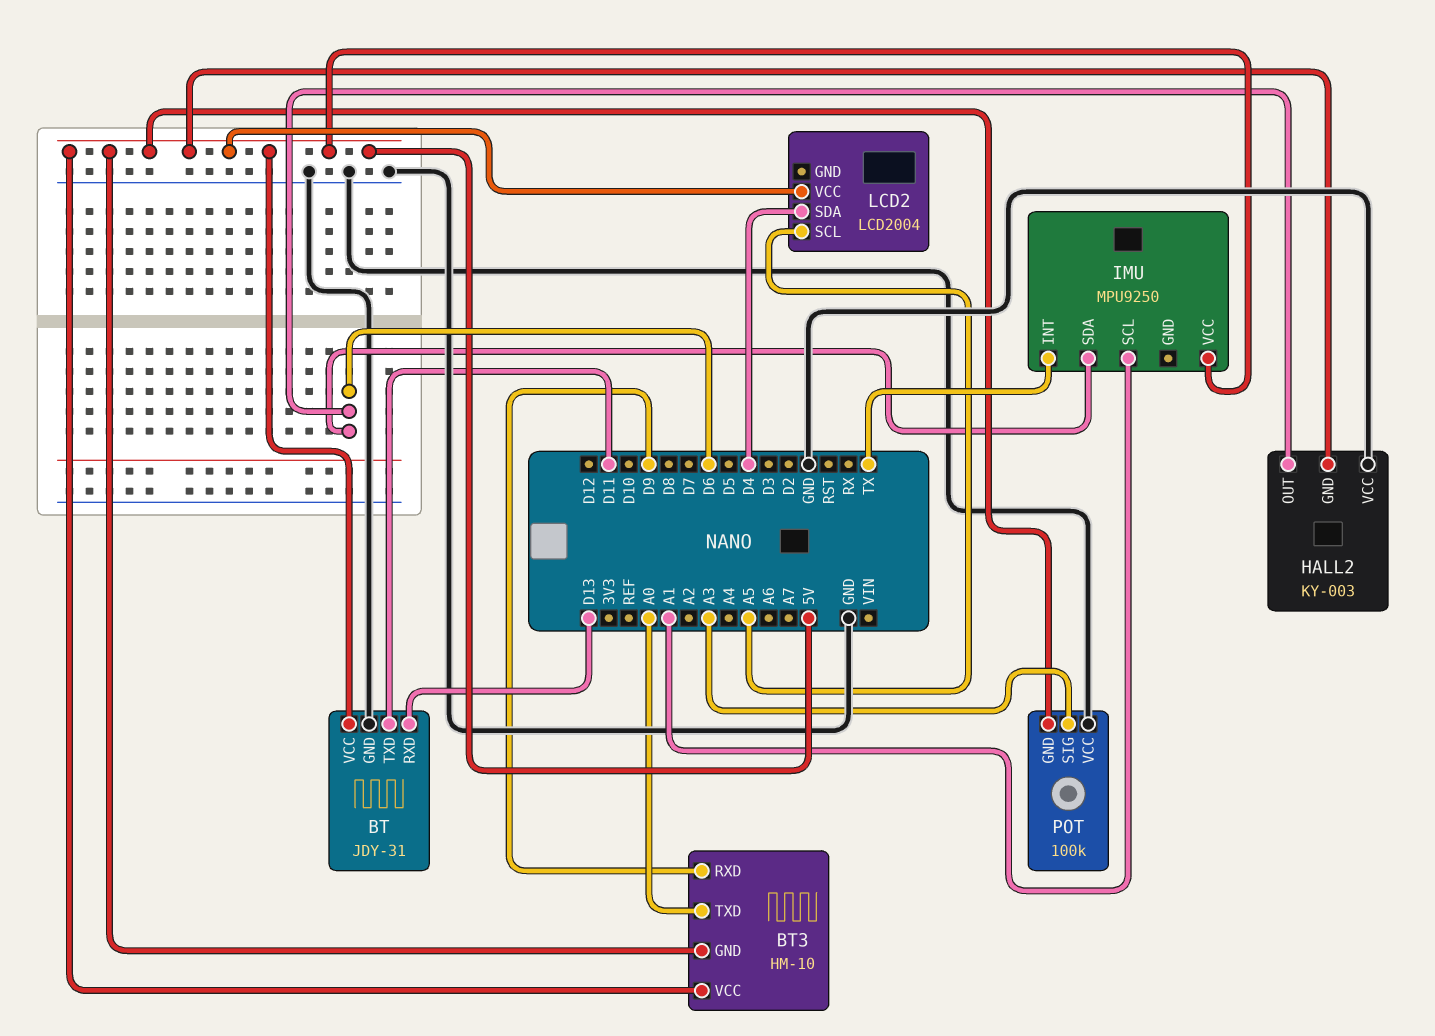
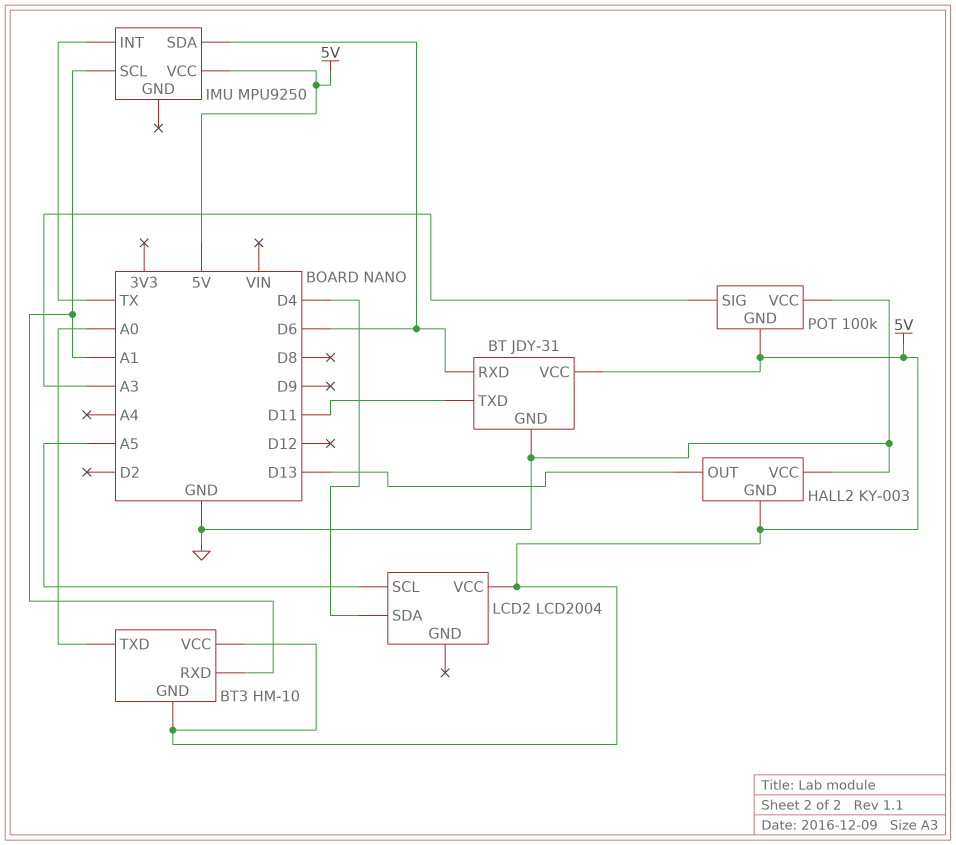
BT pin RXD: D13 -> D6
BT3 pin RXD: D9 -> A1
HALL2 pin OUT: D6 -> D13

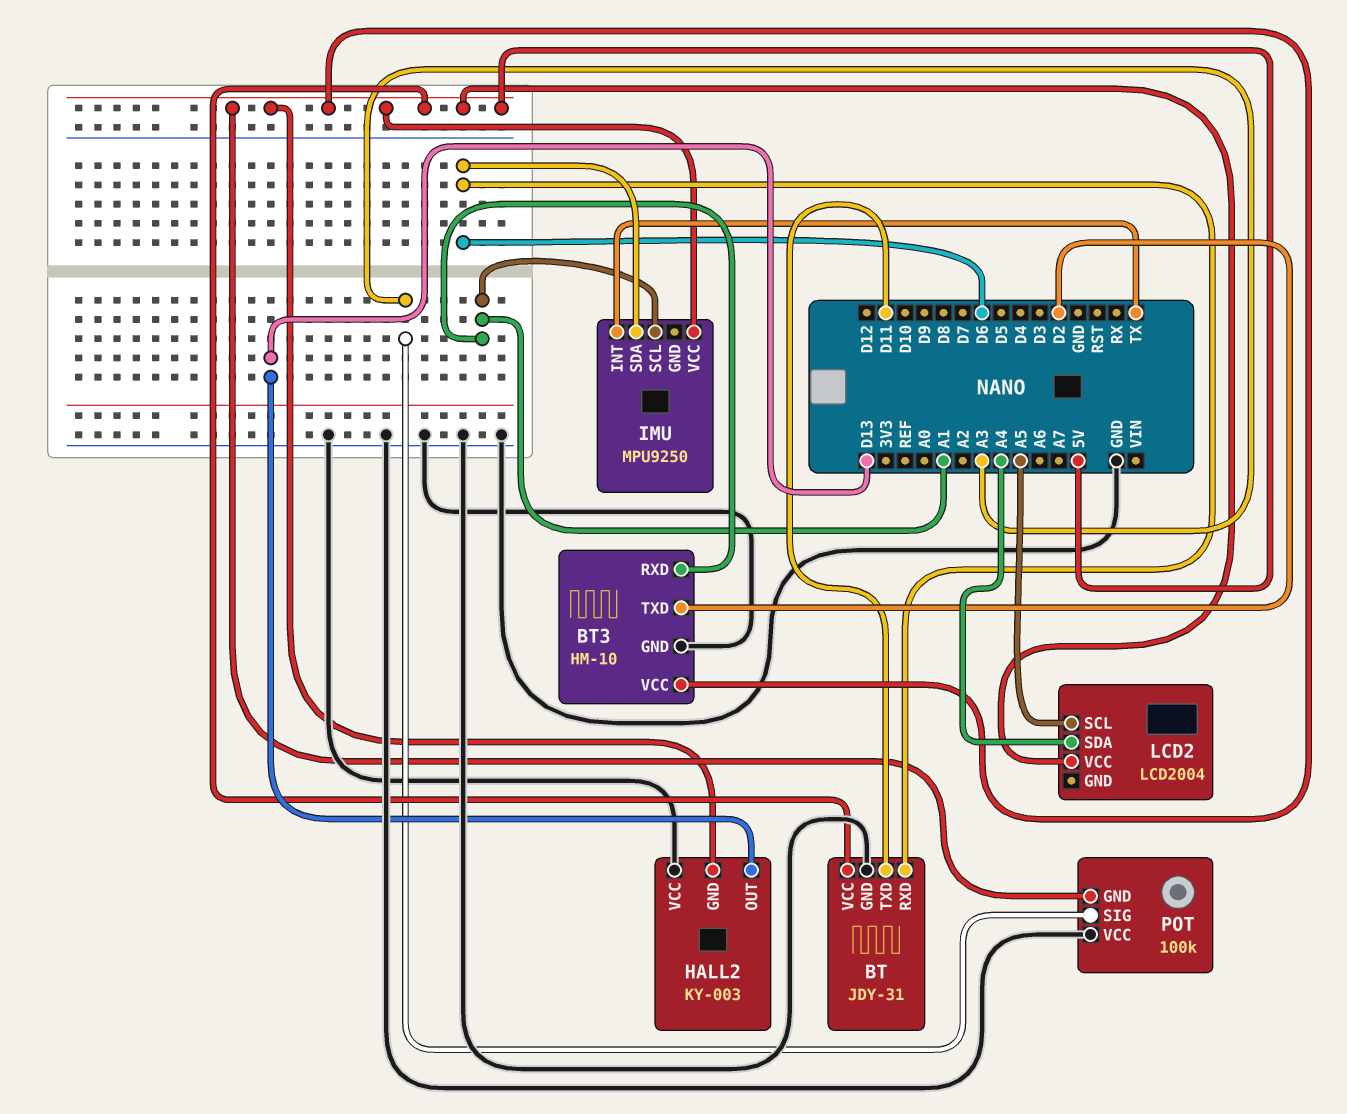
BT3 pin GND: 5V -> GND
BT3 pin TXD: A0 -> D2
LCD2 pin SDA: D4 -> A4

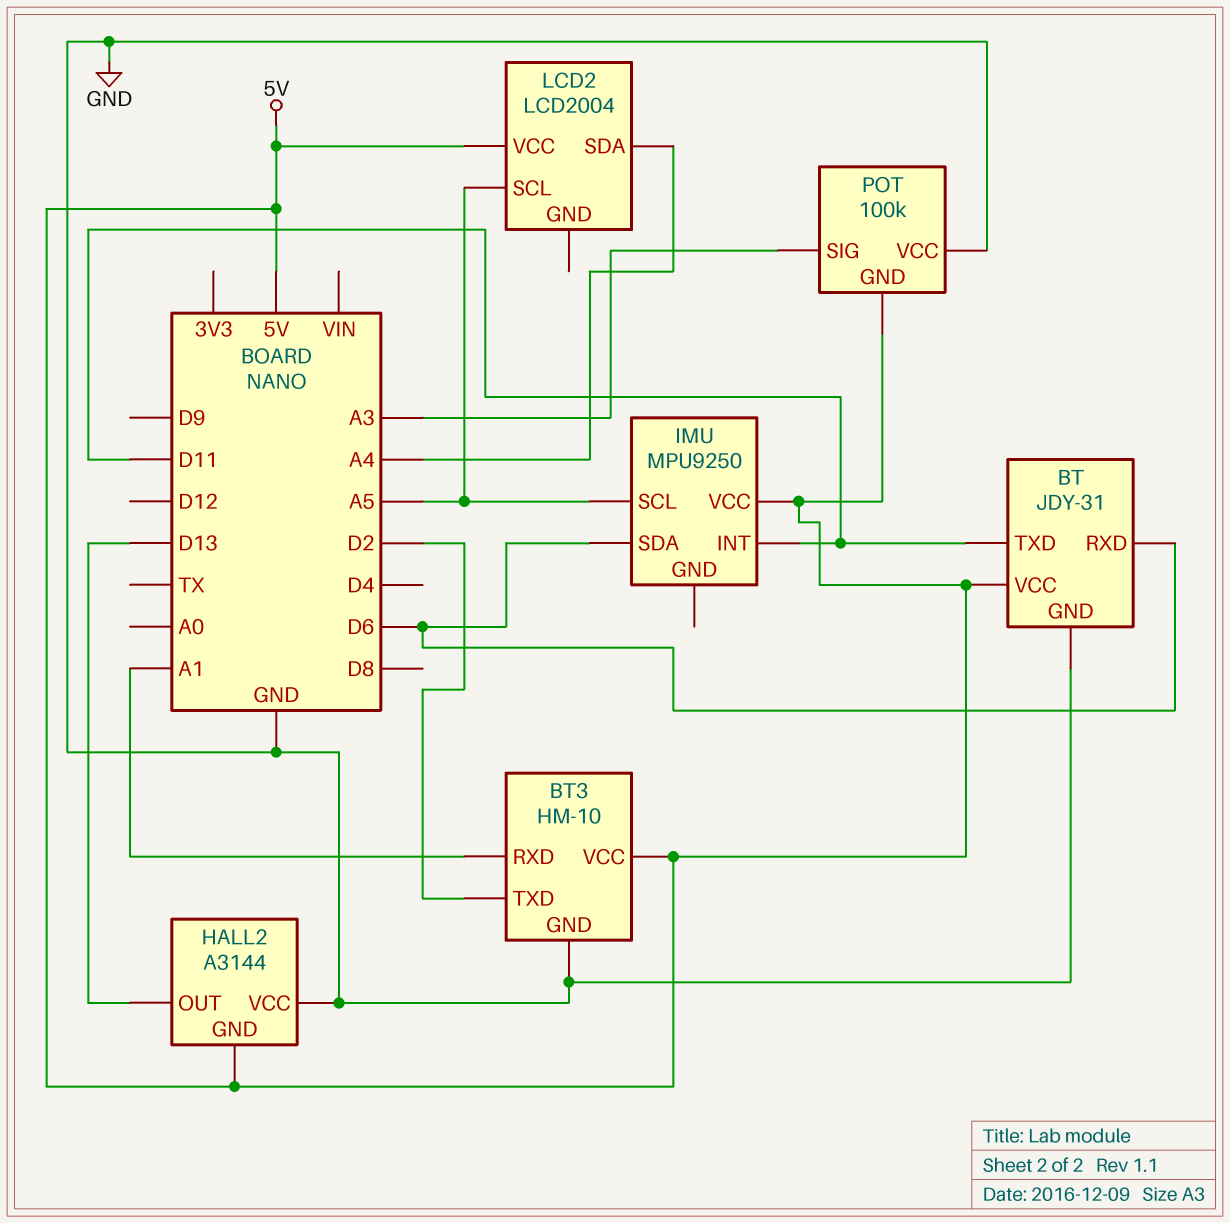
HALL2: KY-003 -> A3144
IMU pin INT: TX -> D11
IMU pin SCL: A1 -> A5

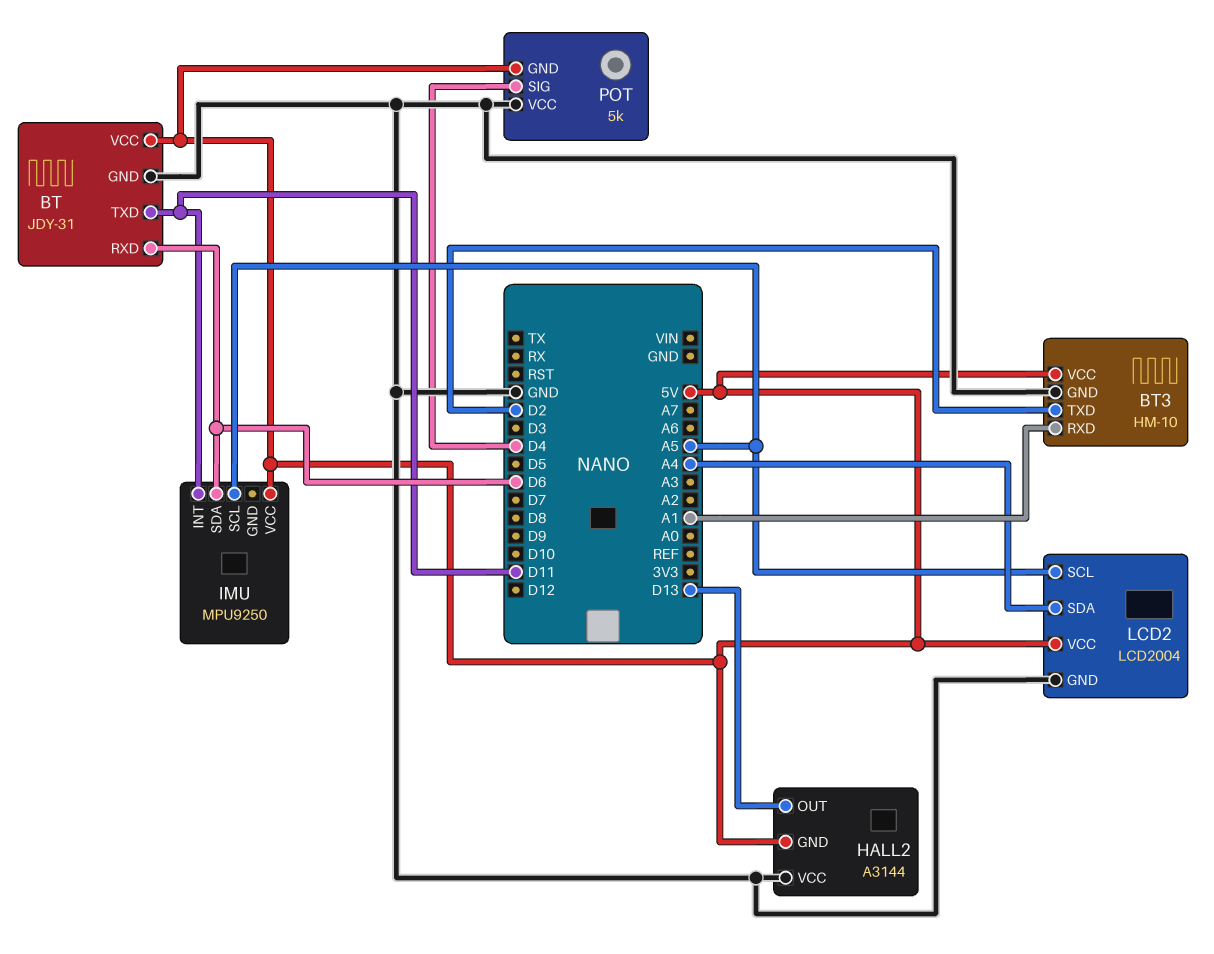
LCD2 pin GND: none -> GND
POT: 100k -> 5k
POT pin SIG: A3 -> D4

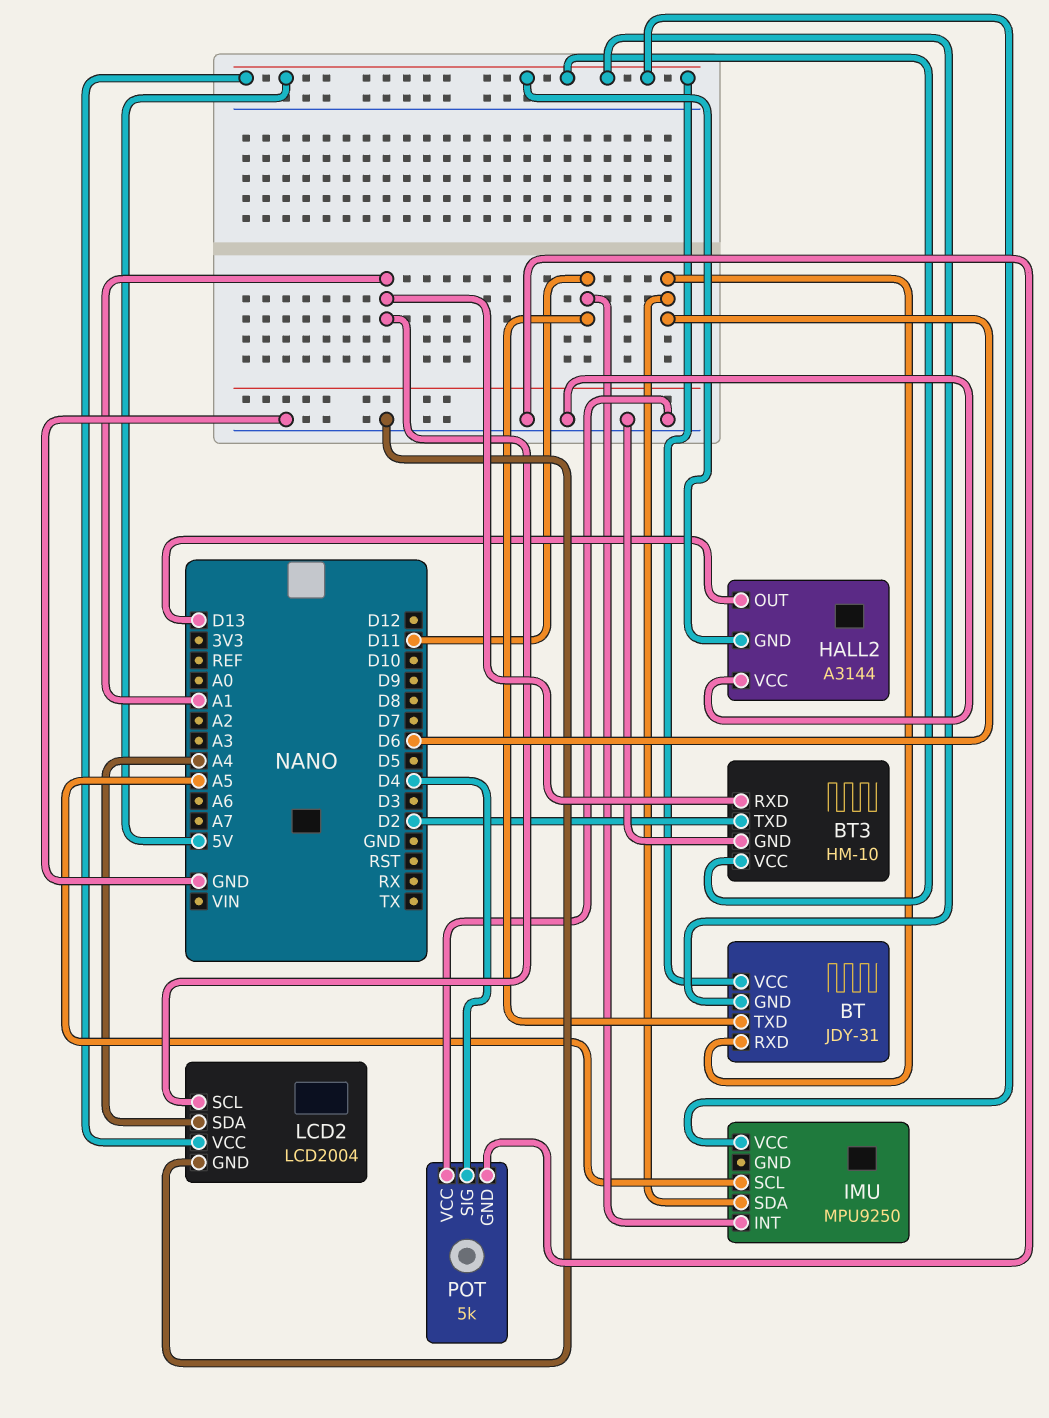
BT pin GND: GND -> 5V
LCD2 pin SCL: A5 -> A1
POT pin GND: 5V -> GND

